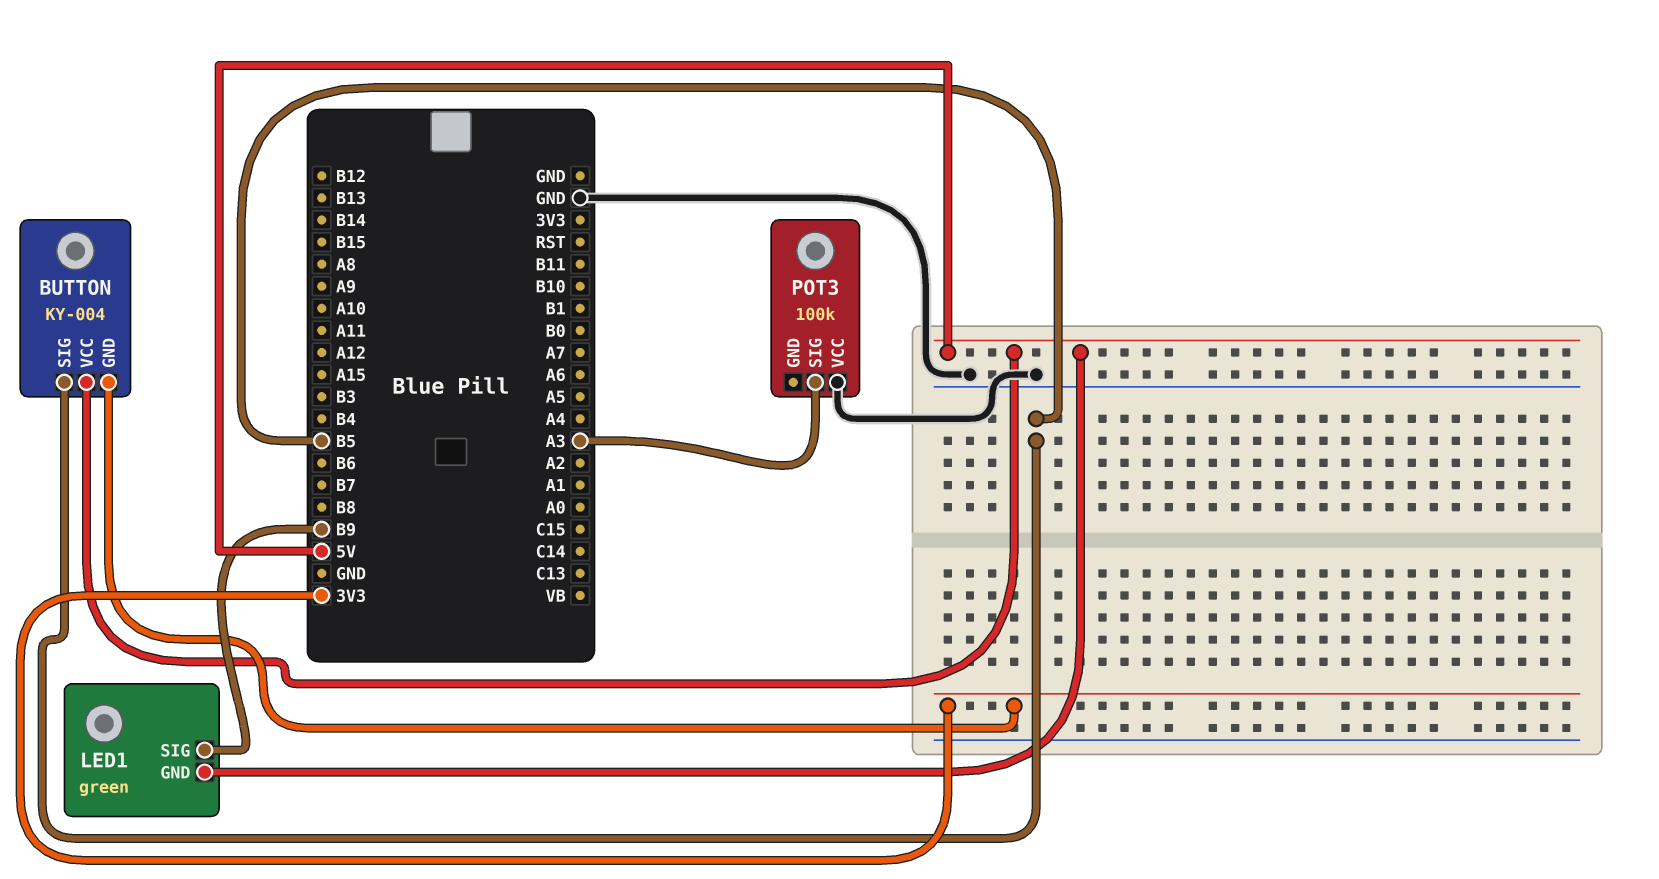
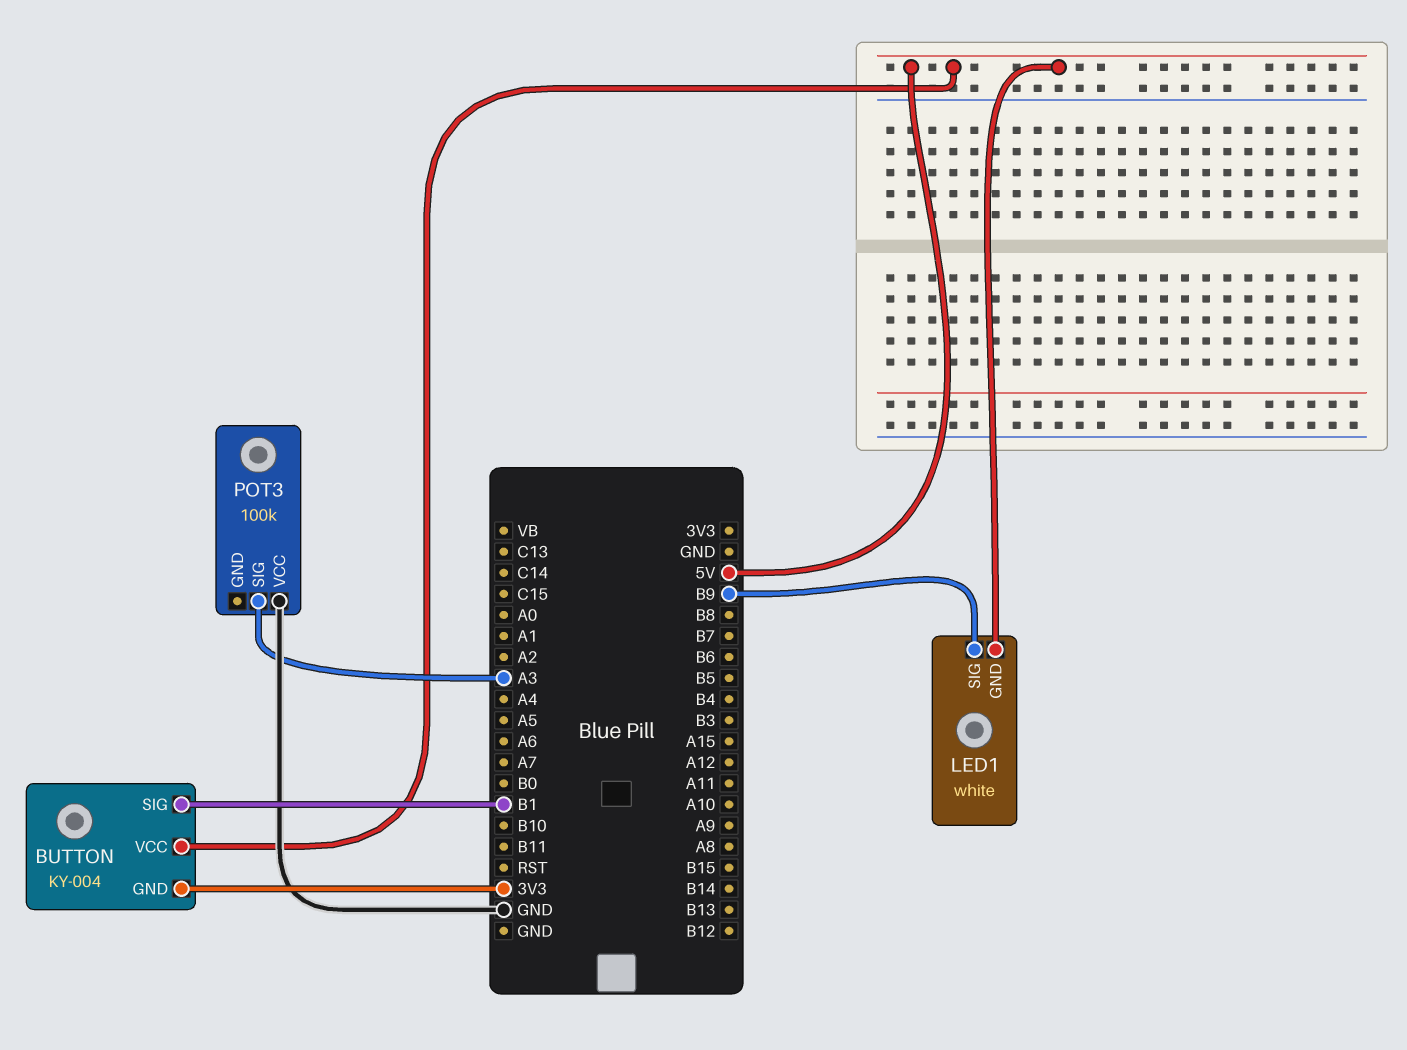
BUTTON pin SIG: B5 -> B1
LED1: green -> white

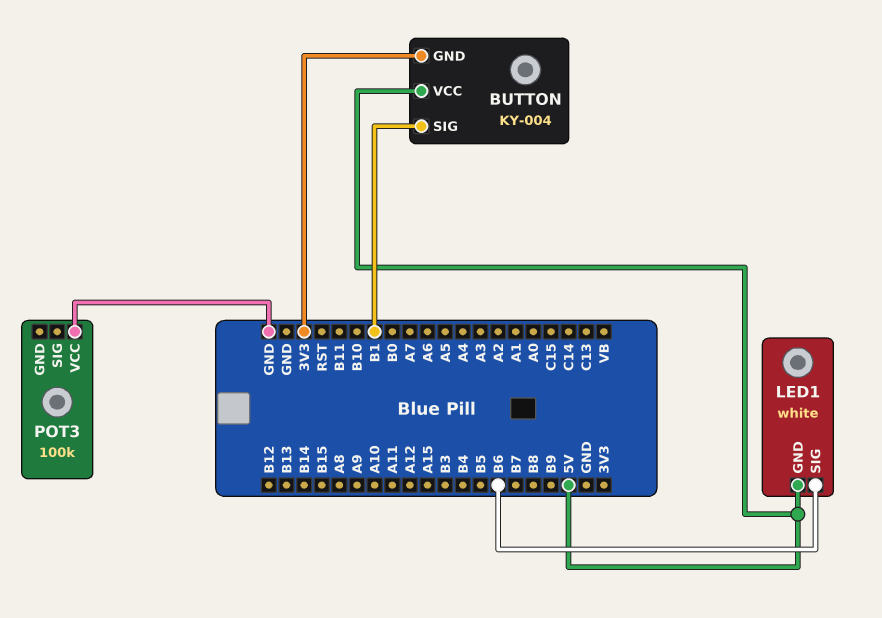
LED1 pin SIG: B9 -> B6
POT3 pin SIG: A3 -> none

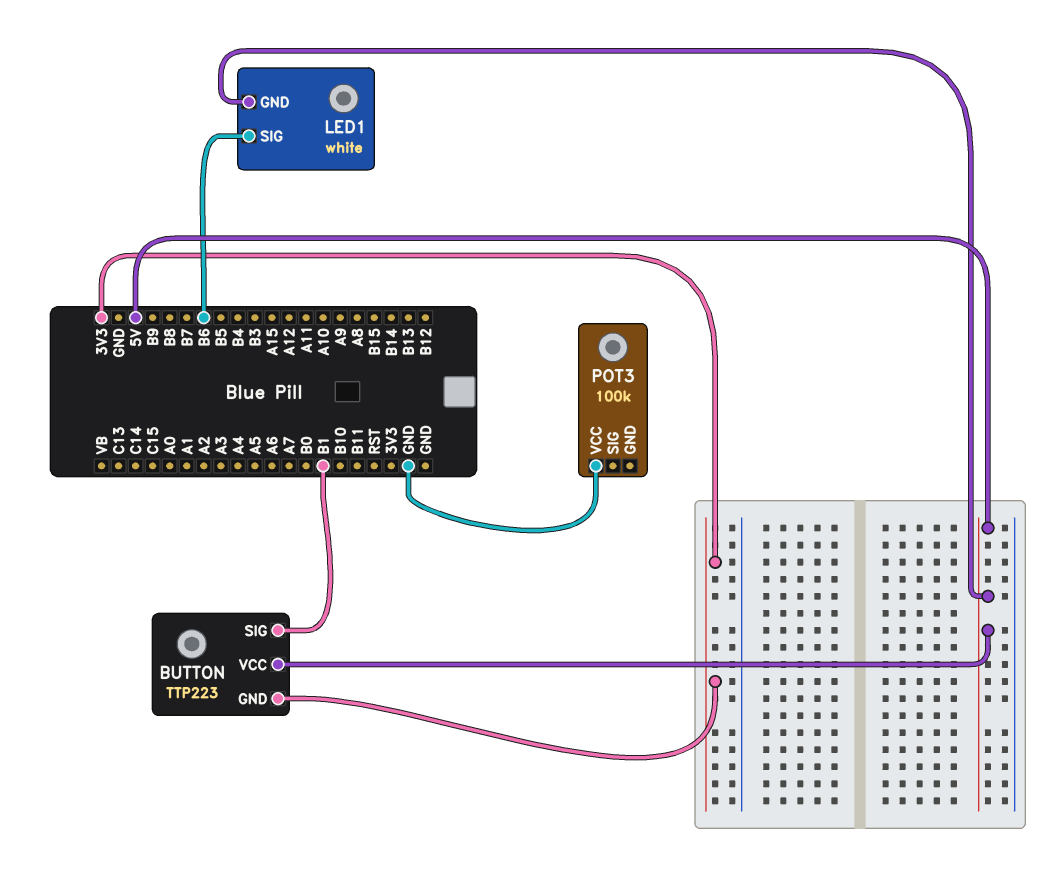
BUTTON: KY-004 -> TTP223

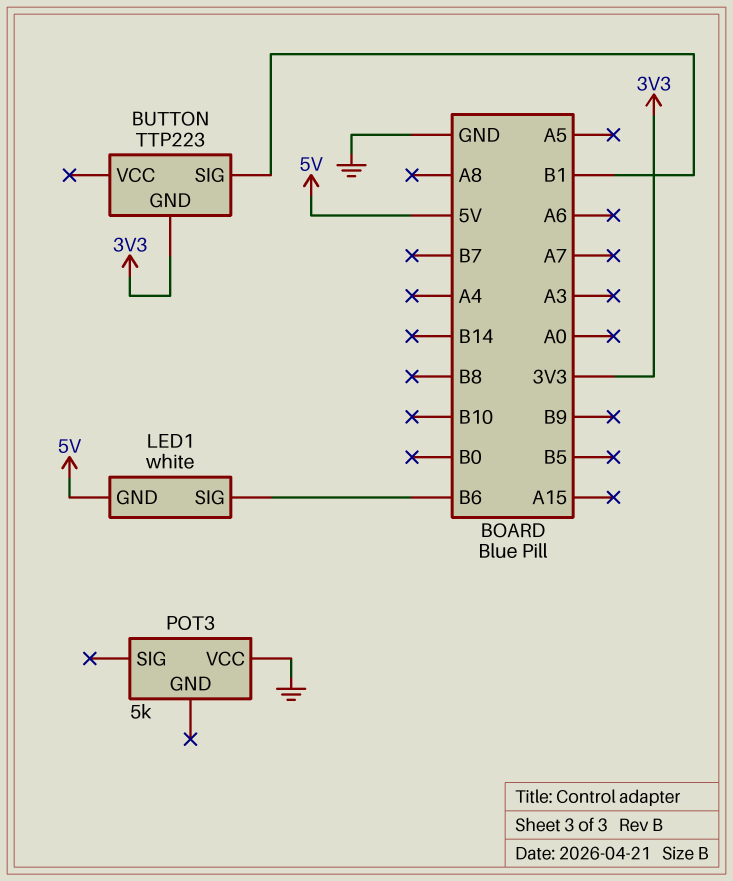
BUTTON pin VCC: 5V -> none
POT3: 100k -> 5k

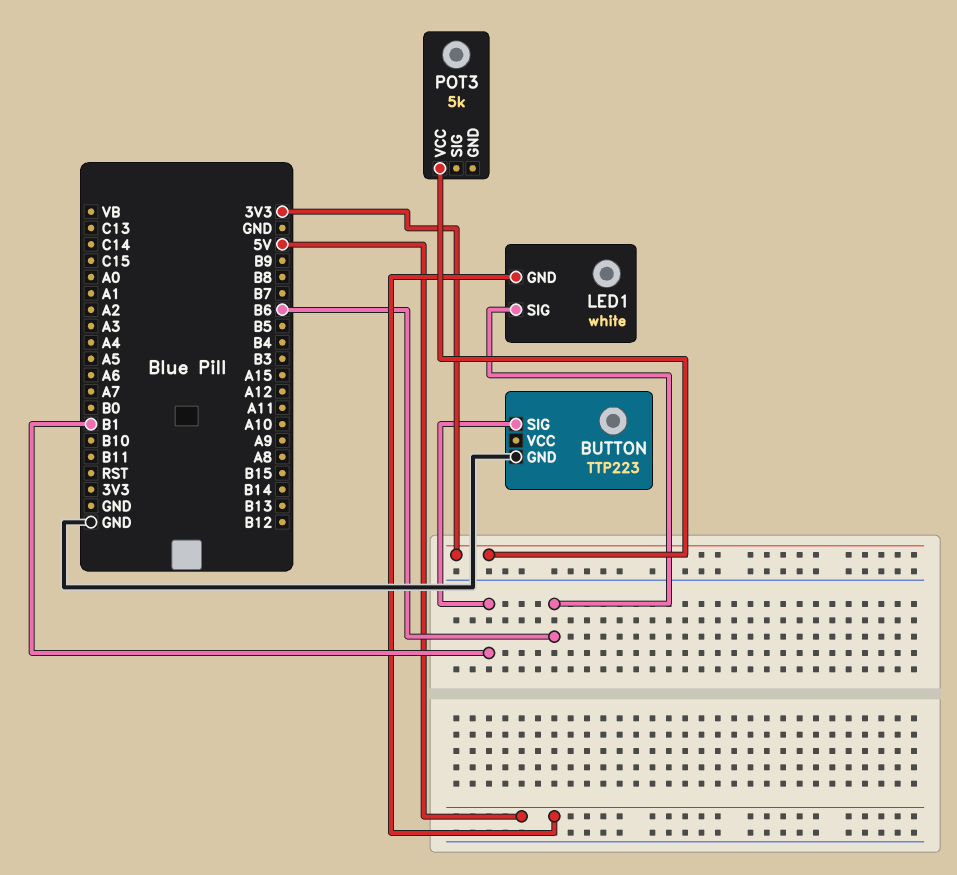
BUTTON pin GND: 3V3 -> GND
POT3 pin VCC: GND -> 3V3

